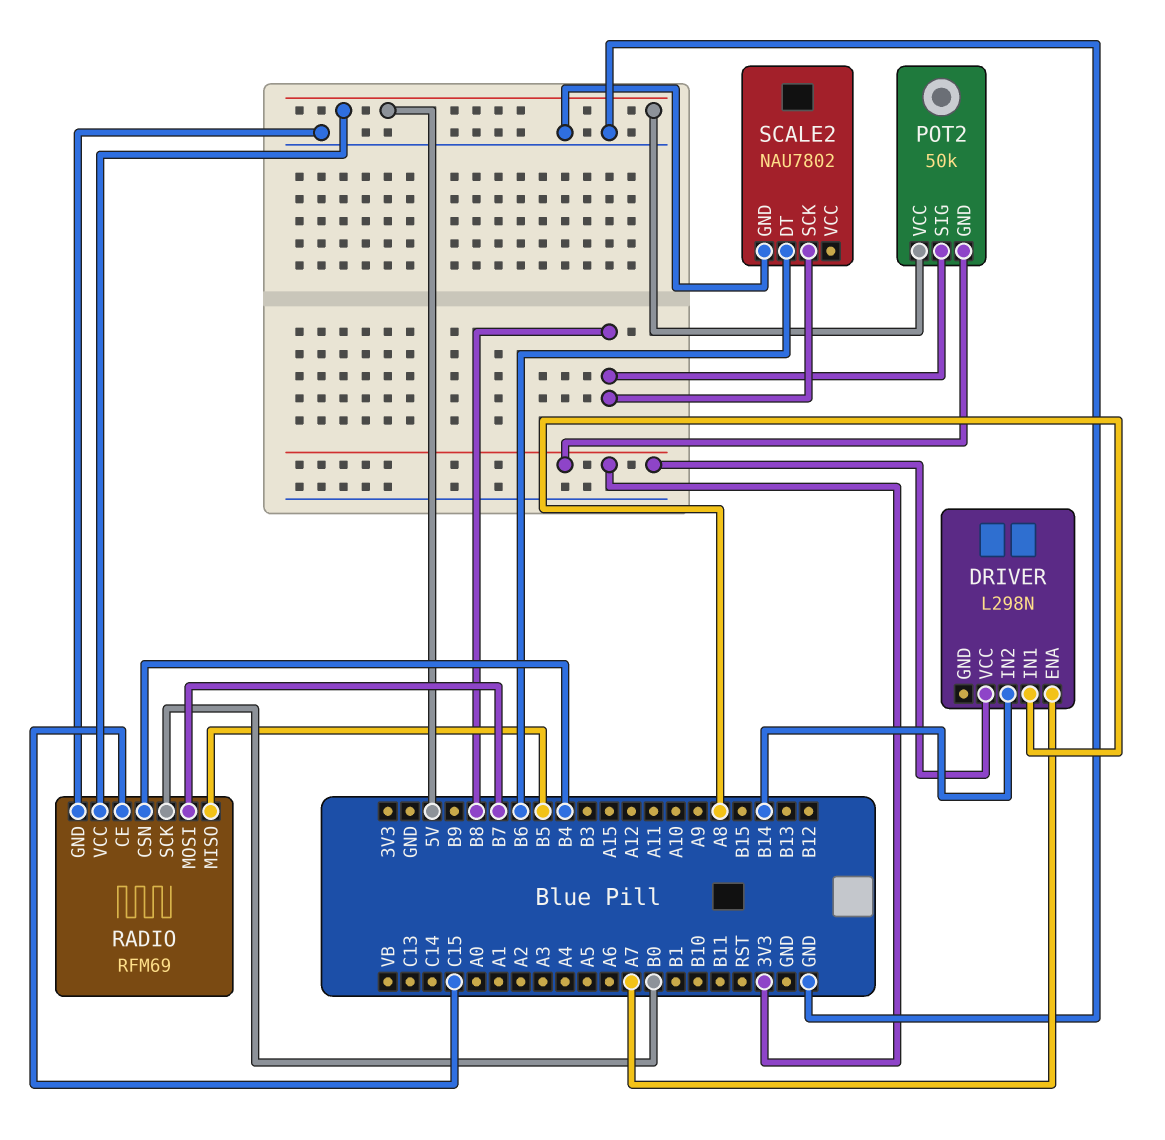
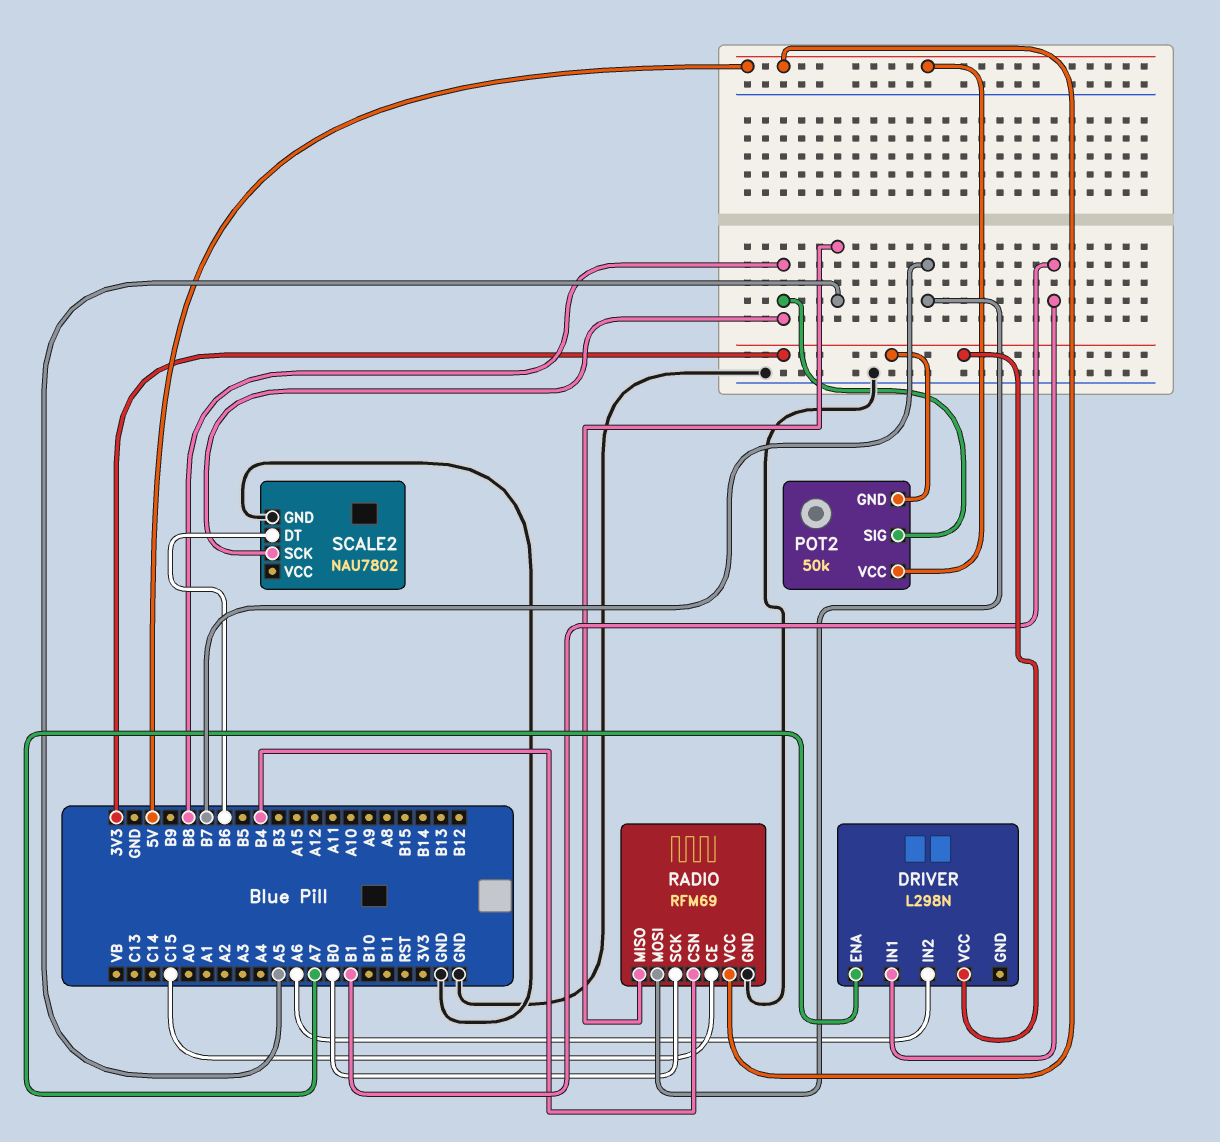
DRIVER pin IN1: A8 -> B1
DRIVER pin IN2: B14 -> A6
RADIO pin MISO: B5 -> A5

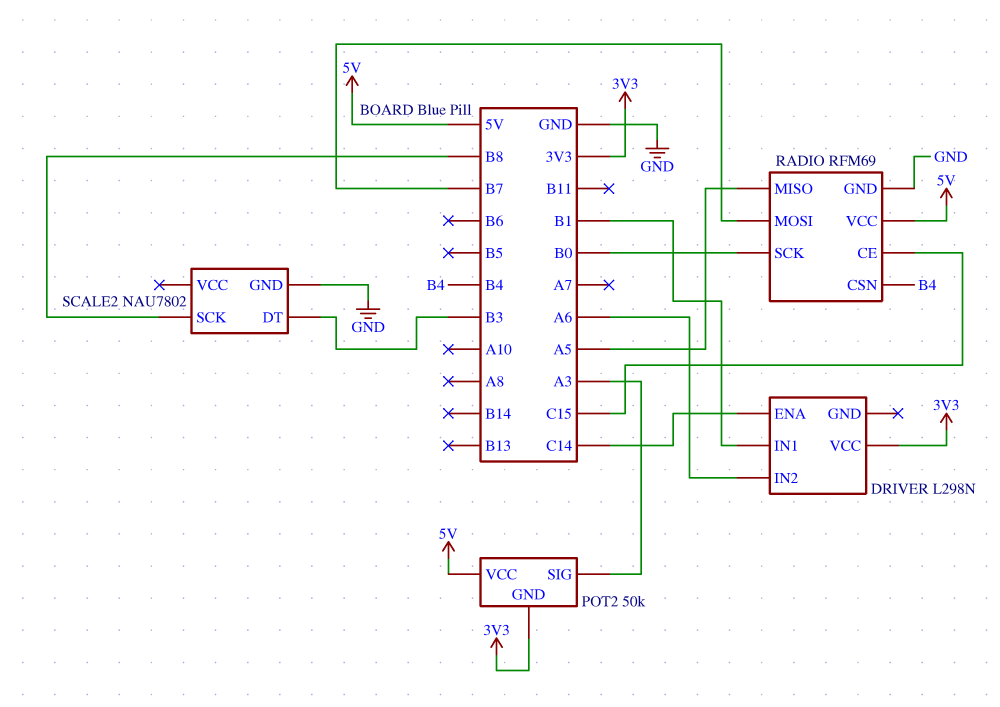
DRIVER pin ENA: A7 -> C14
POT2 pin SIG: B8 -> A3
SCALE2 pin DT: B6 -> B3

